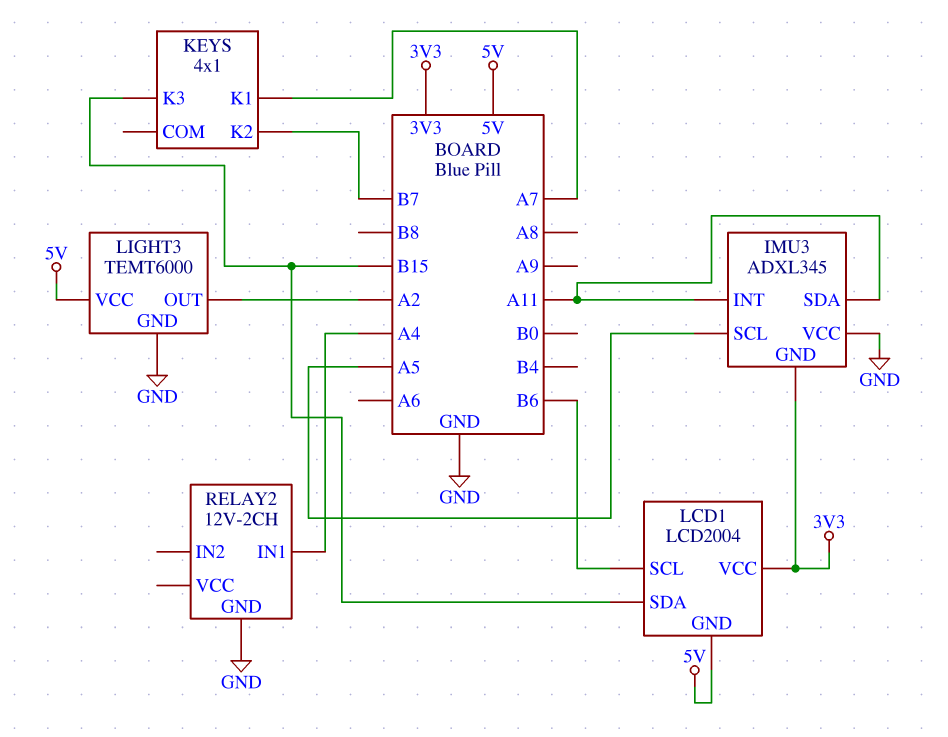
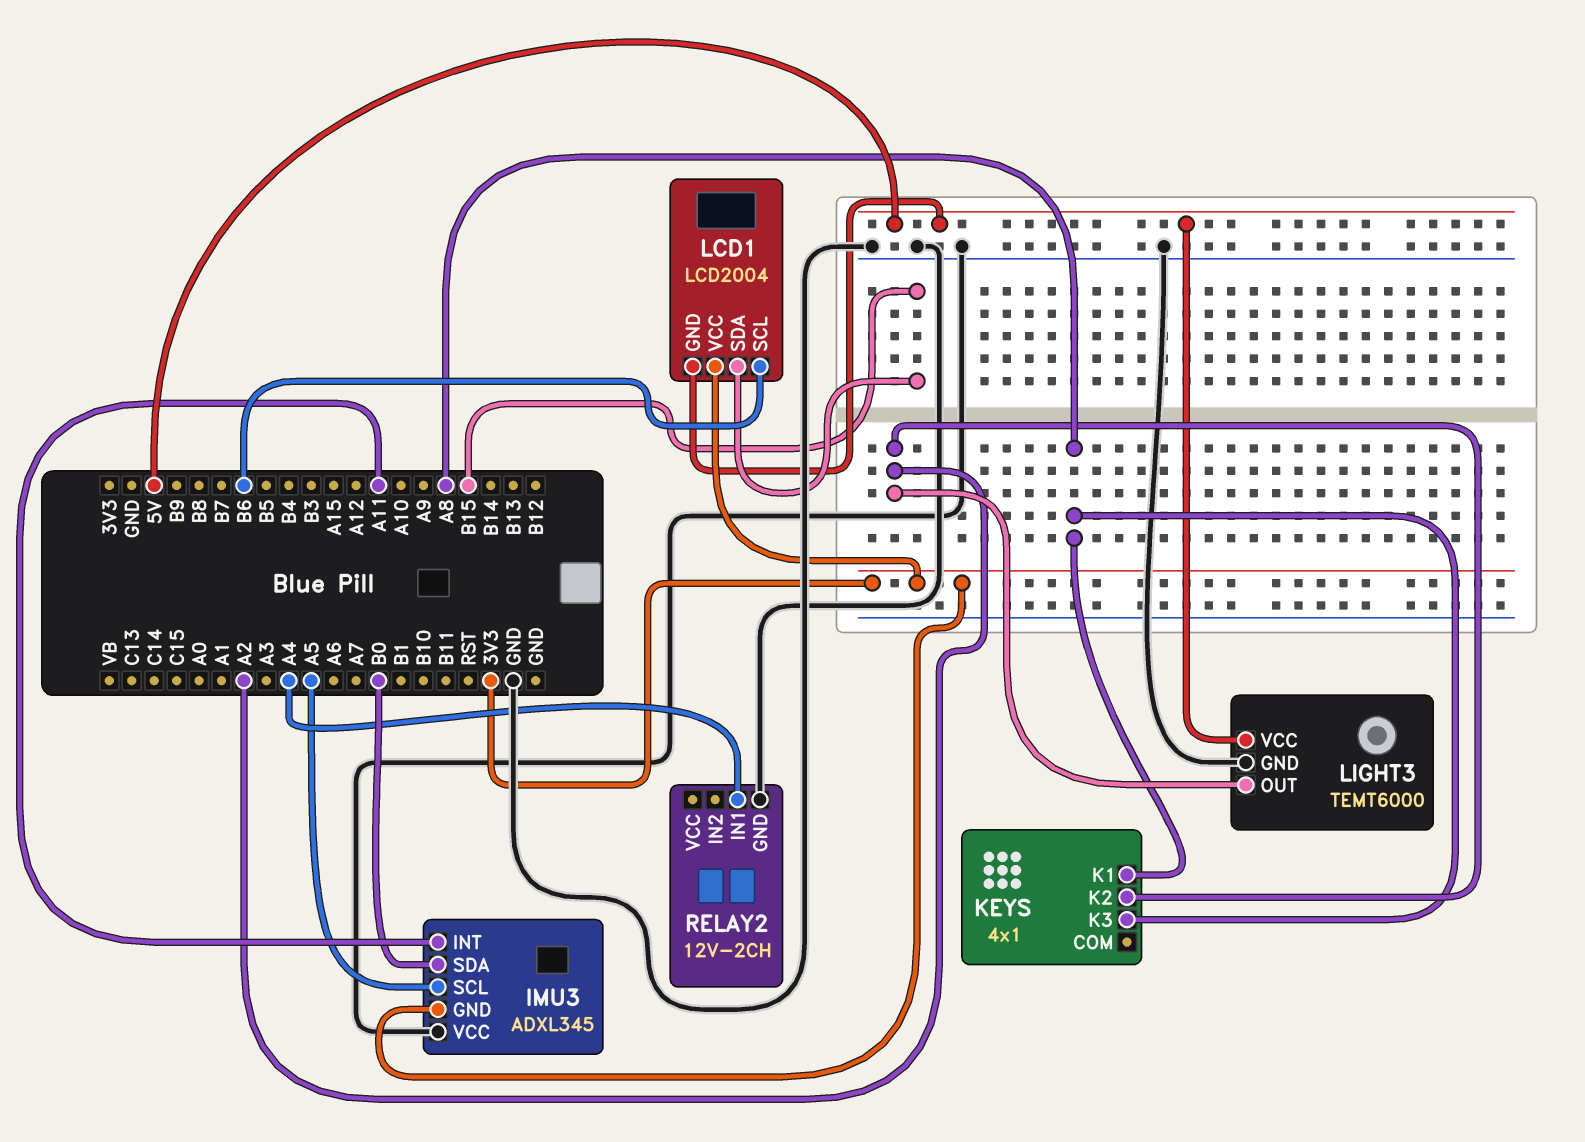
IMU3 pin SDA: A11 -> B0
KEYS pin K1: A7 -> A8
KEYS pin K2: B7 -> A2
KEYS pin K3: B15 -> A8

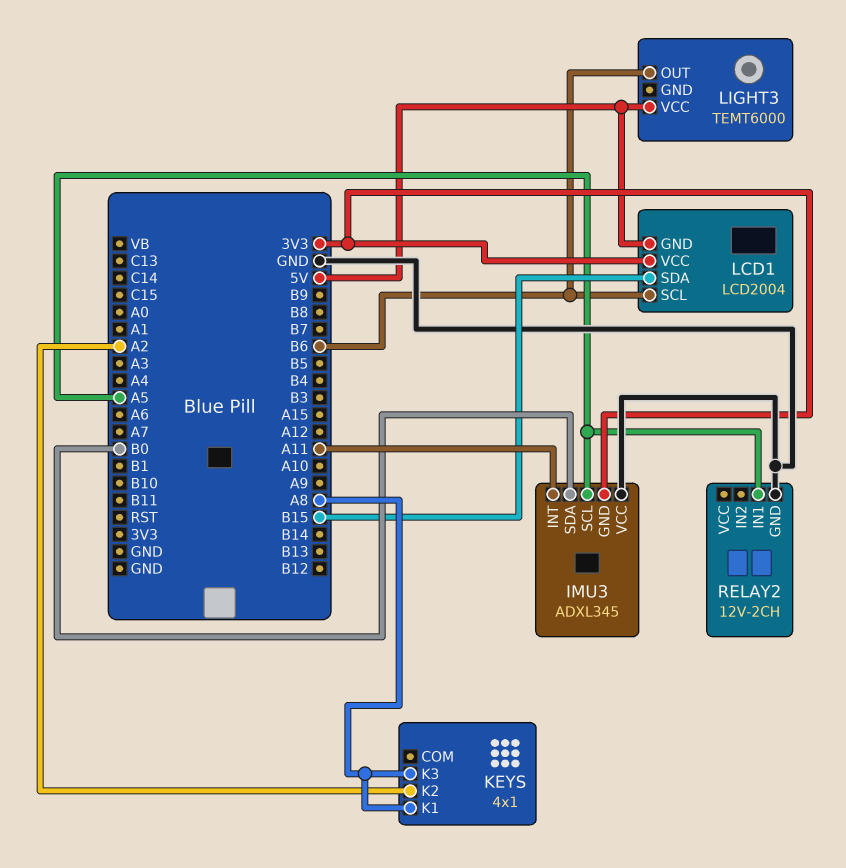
LIGHT3 pin GND: GND -> none
LIGHT3 pin OUT: A2 -> B6
RELAY2 pin IN1: A4 -> A5

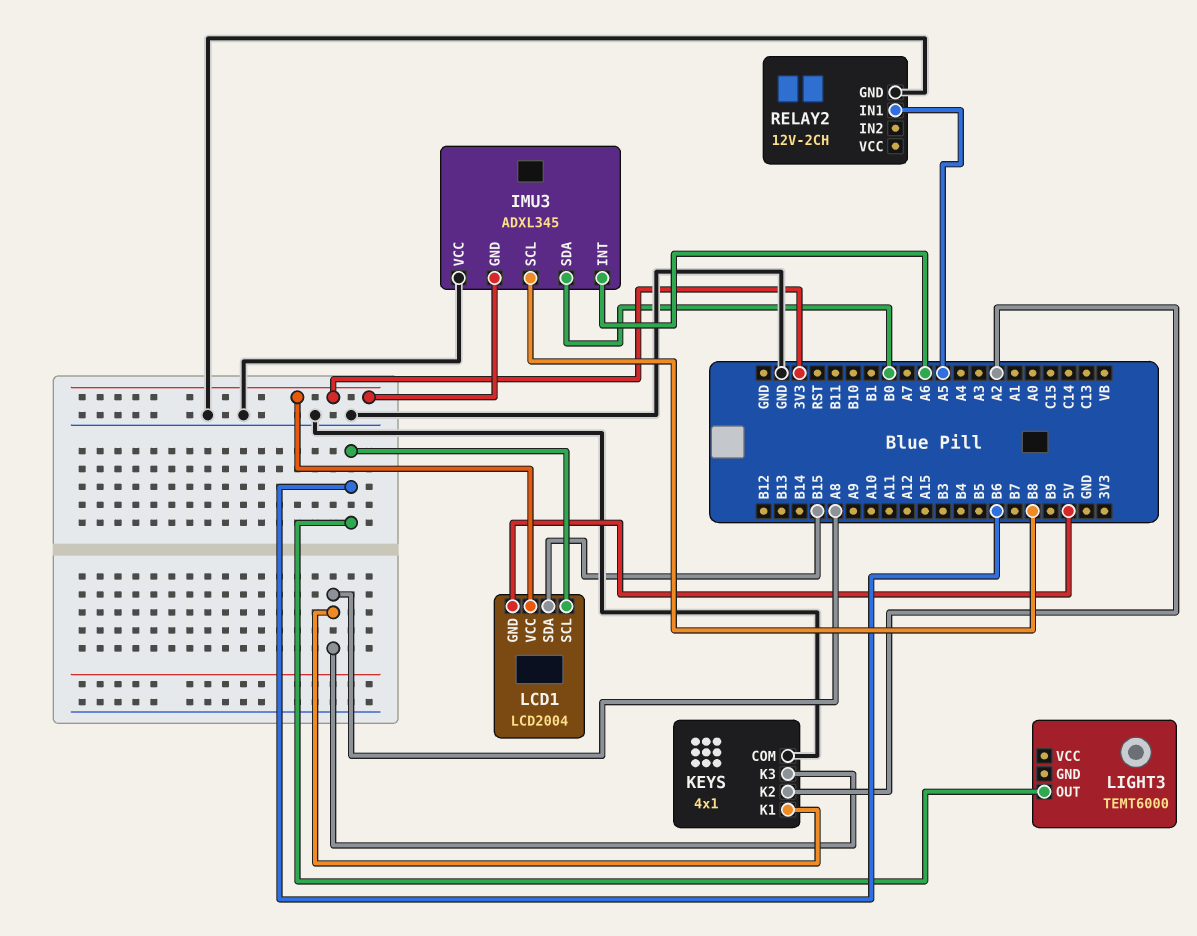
IMU3 pin INT: A11 -> A6
IMU3 pin SCL: A5 -> B8
KEYS pin COM: none -> GND
LIGHT3 pin VCC: 5V -> none

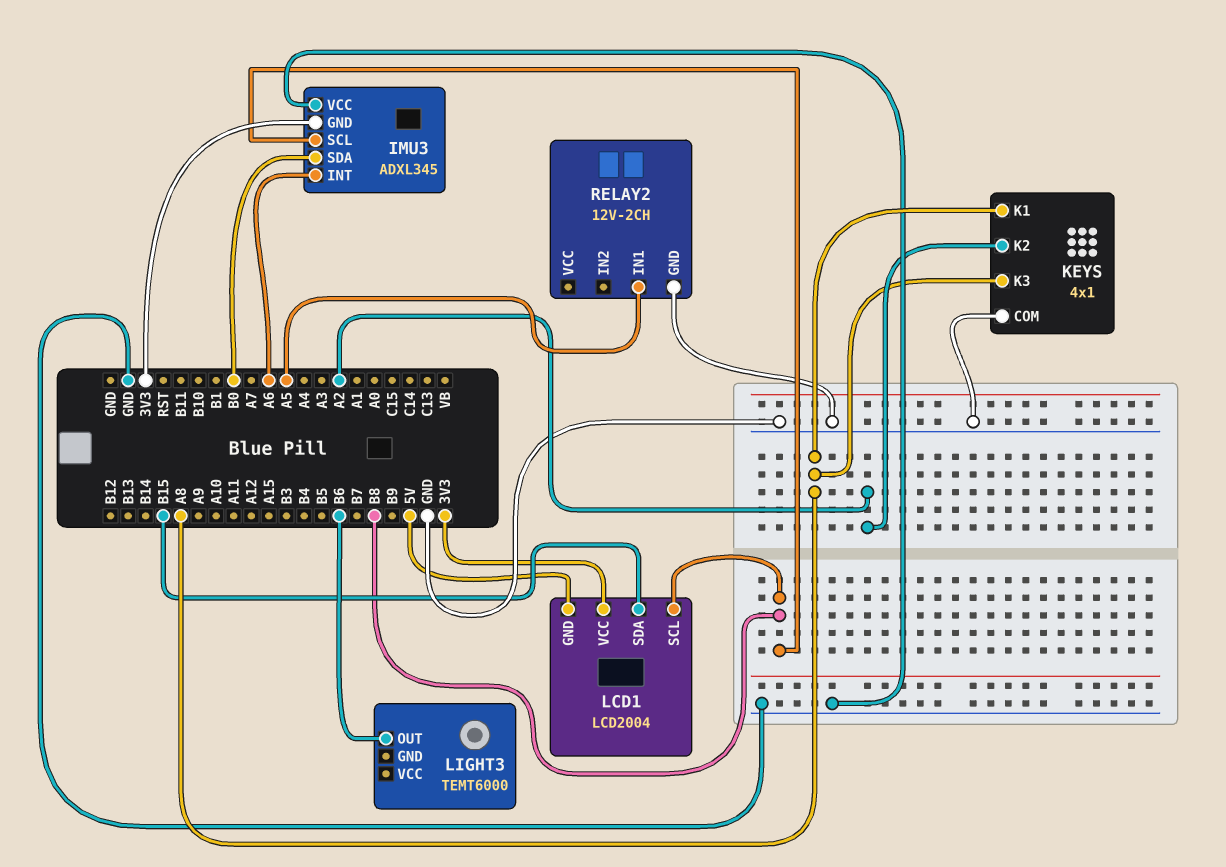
LCD1 pin SCL: B6 -> B8

